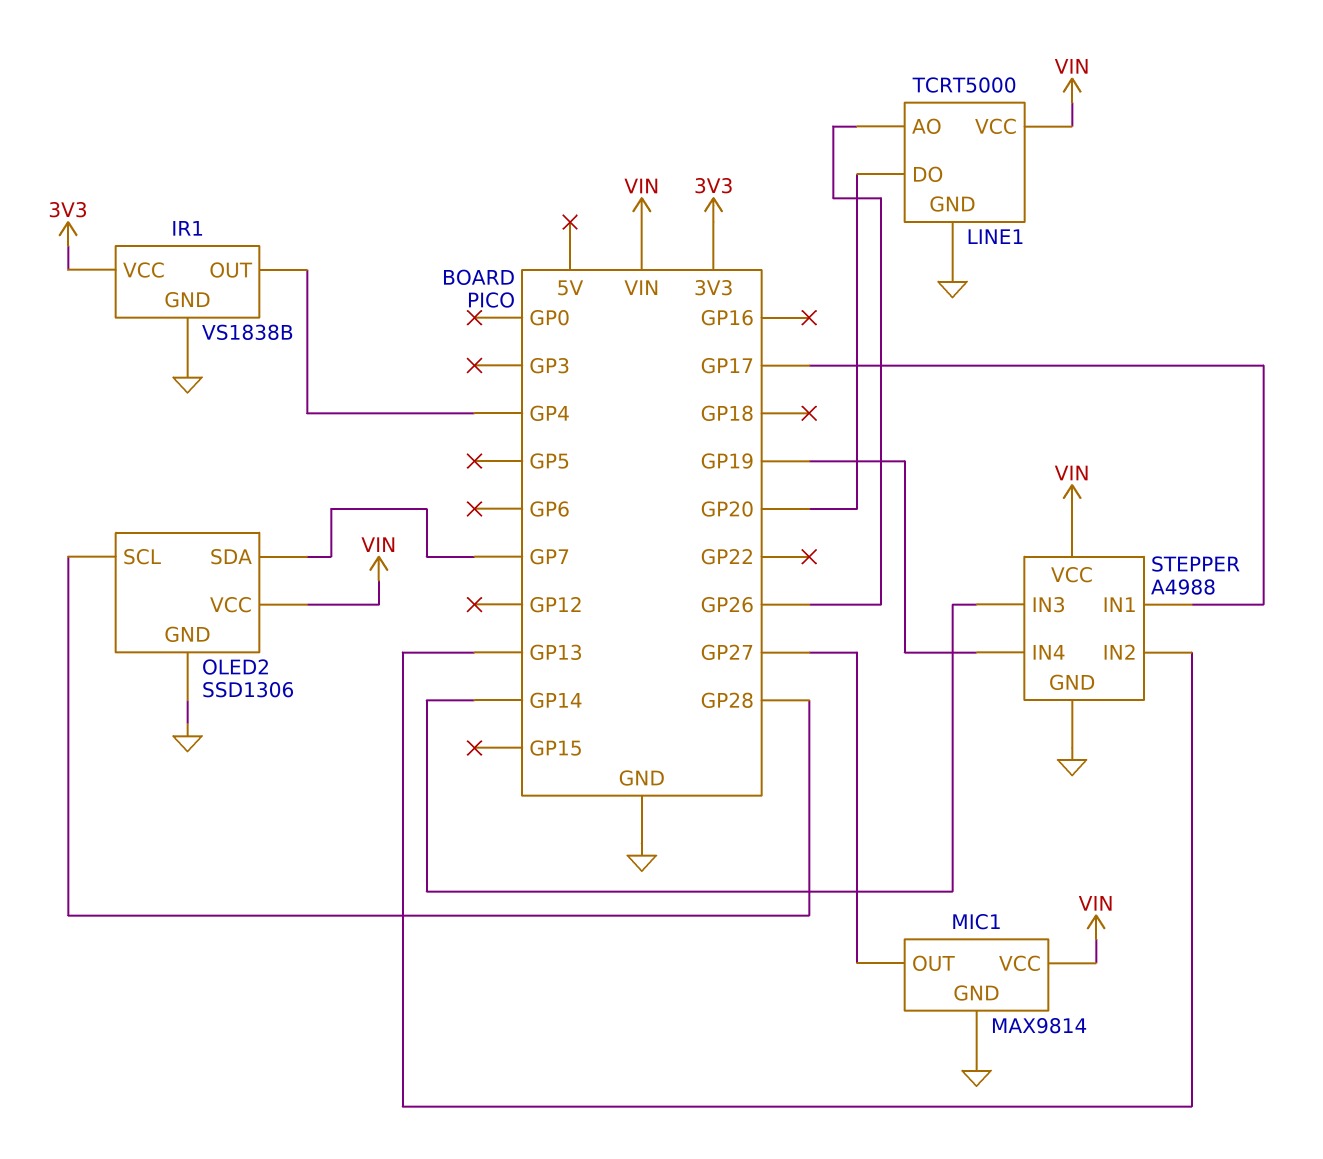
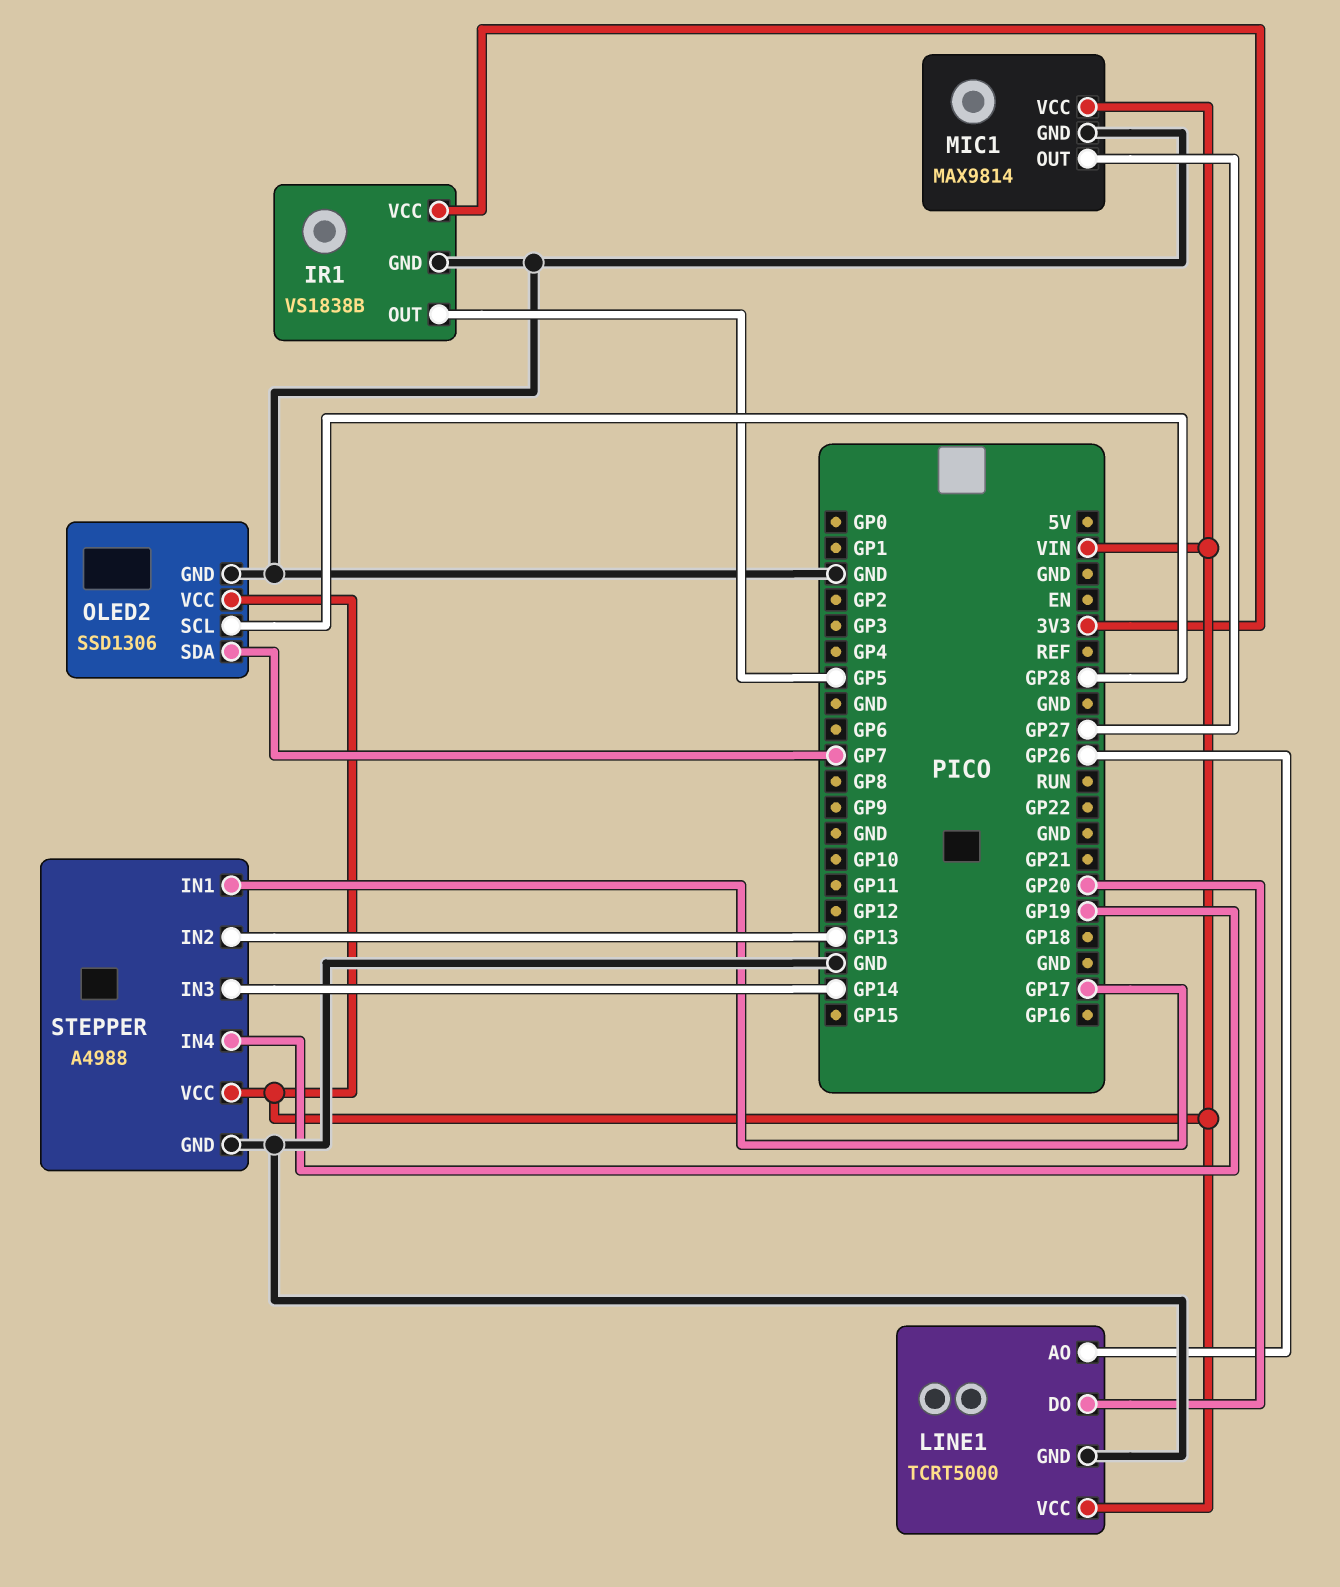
IR1 pin OUT: GP4 -> GP5

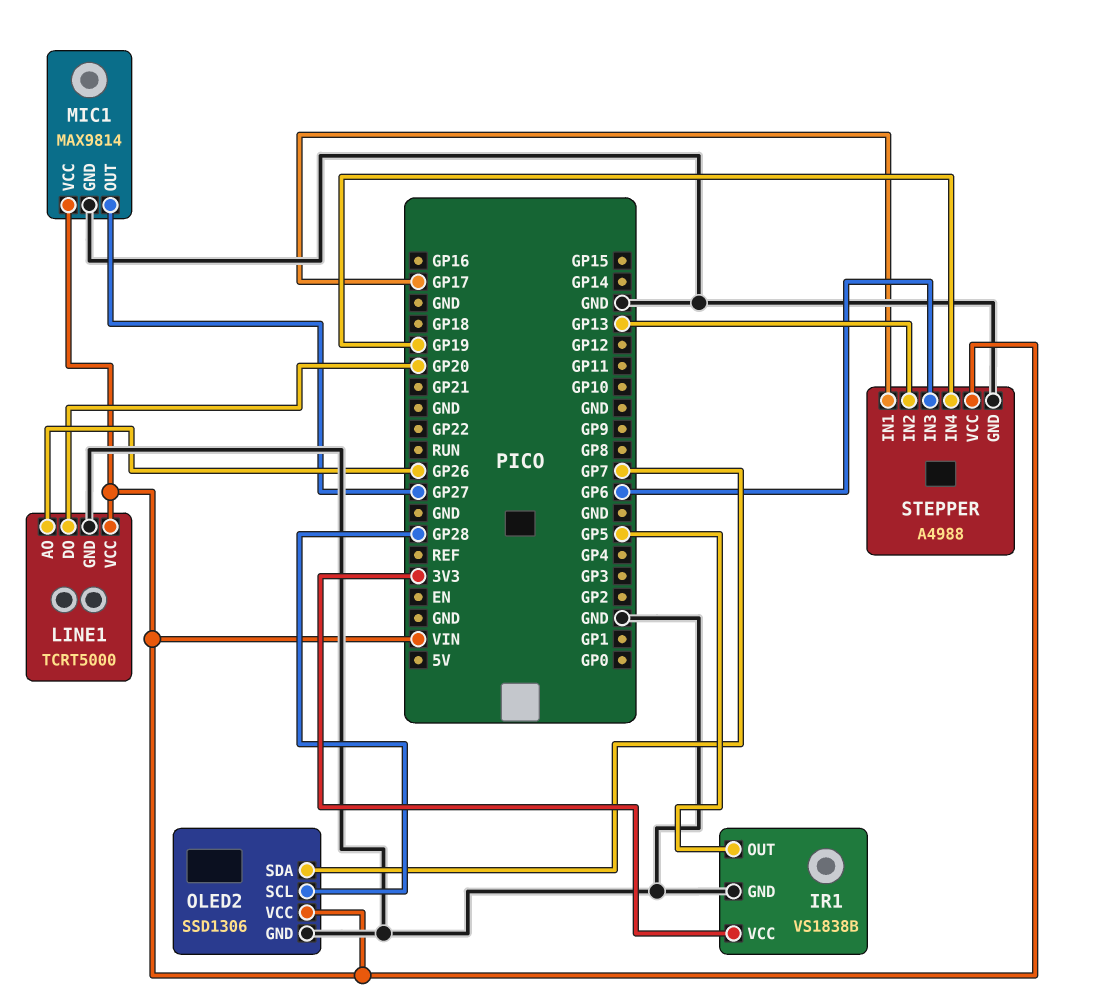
STEPPER pin IN3: GP14 -> GP6

